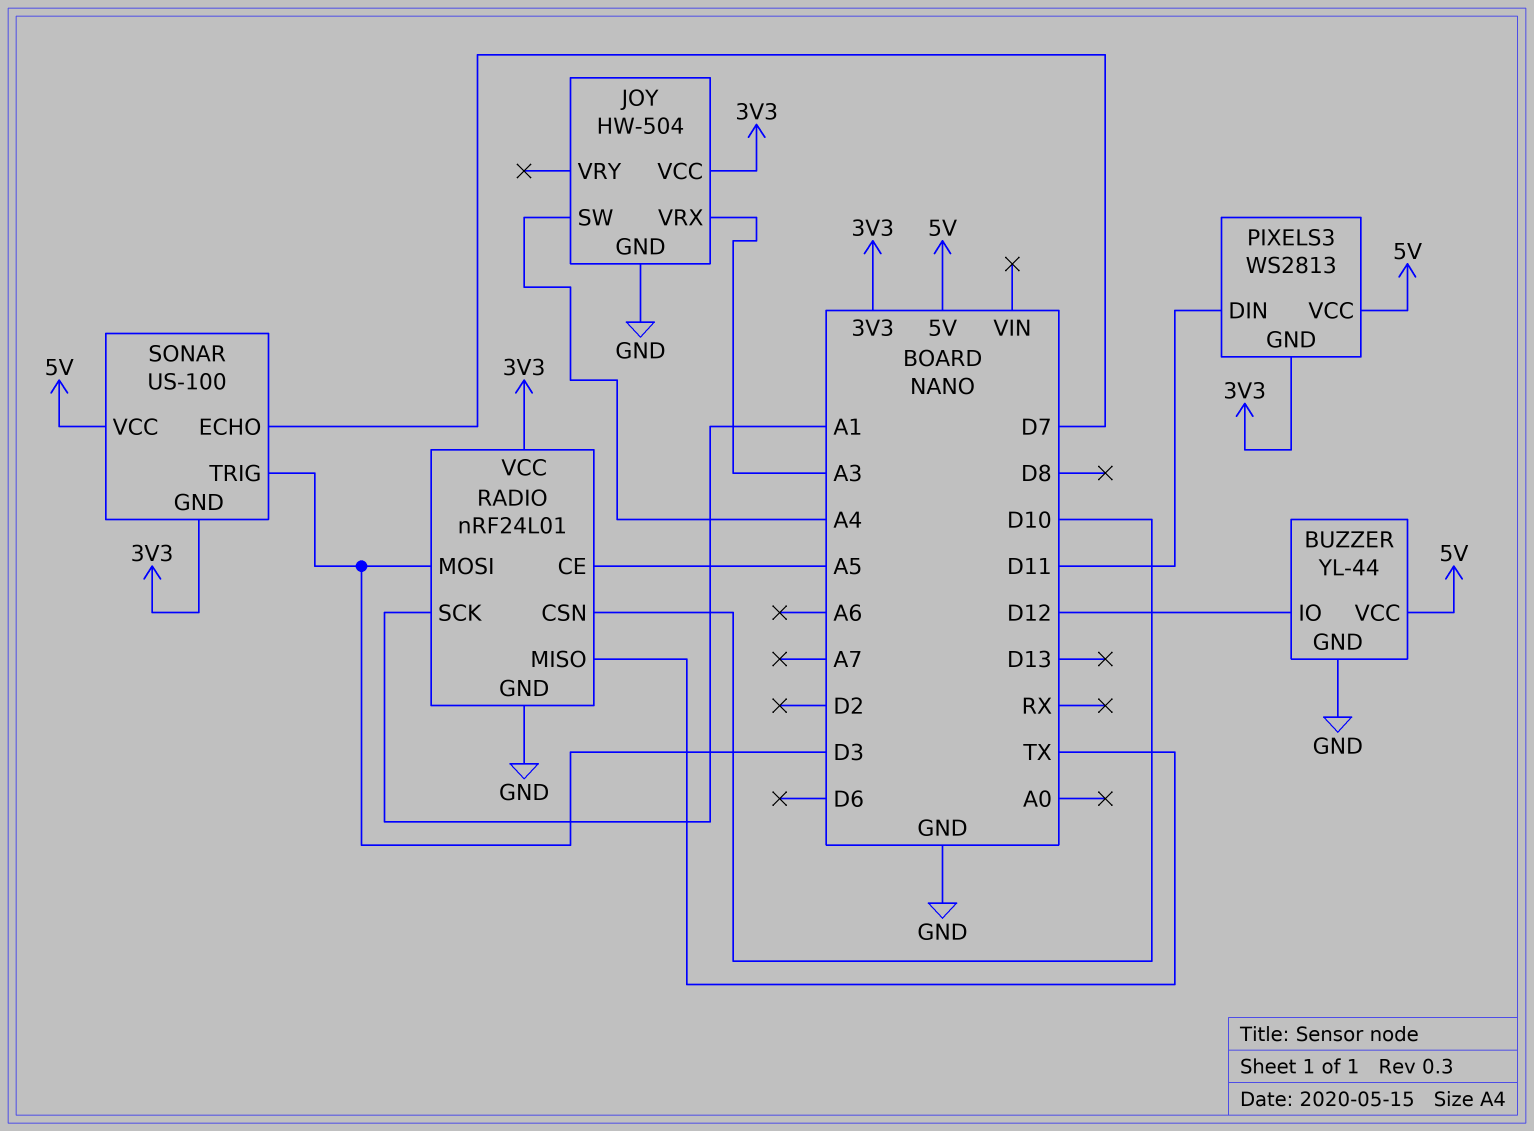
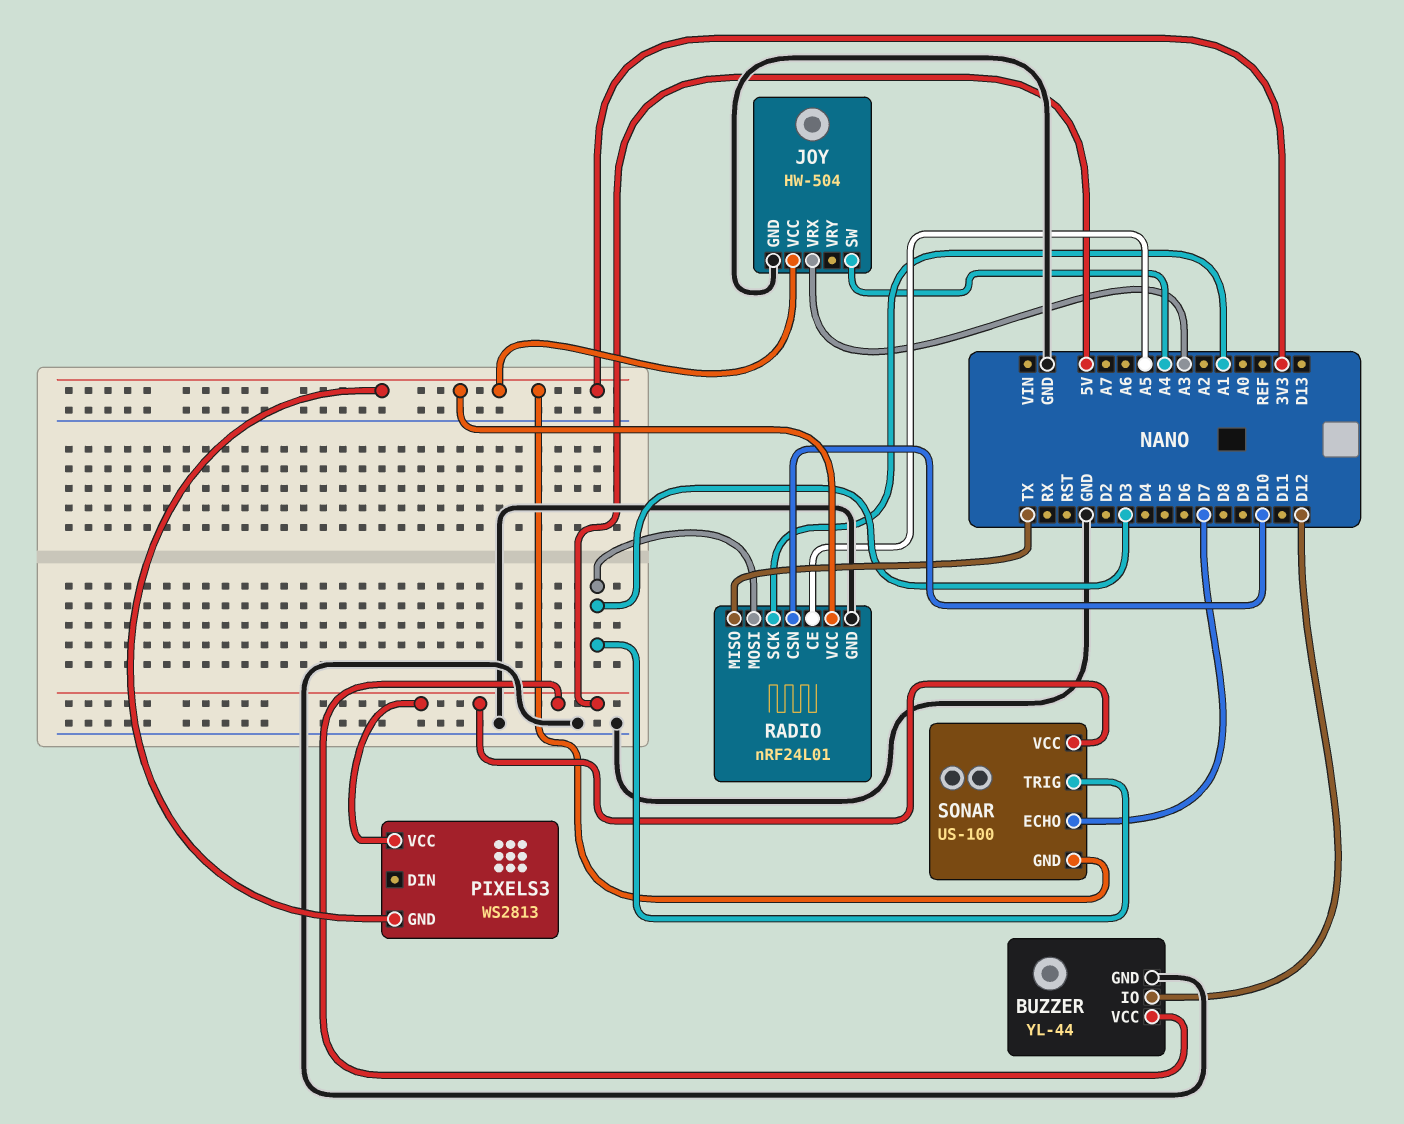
PIXELS3 pin DIN: D11 -> none

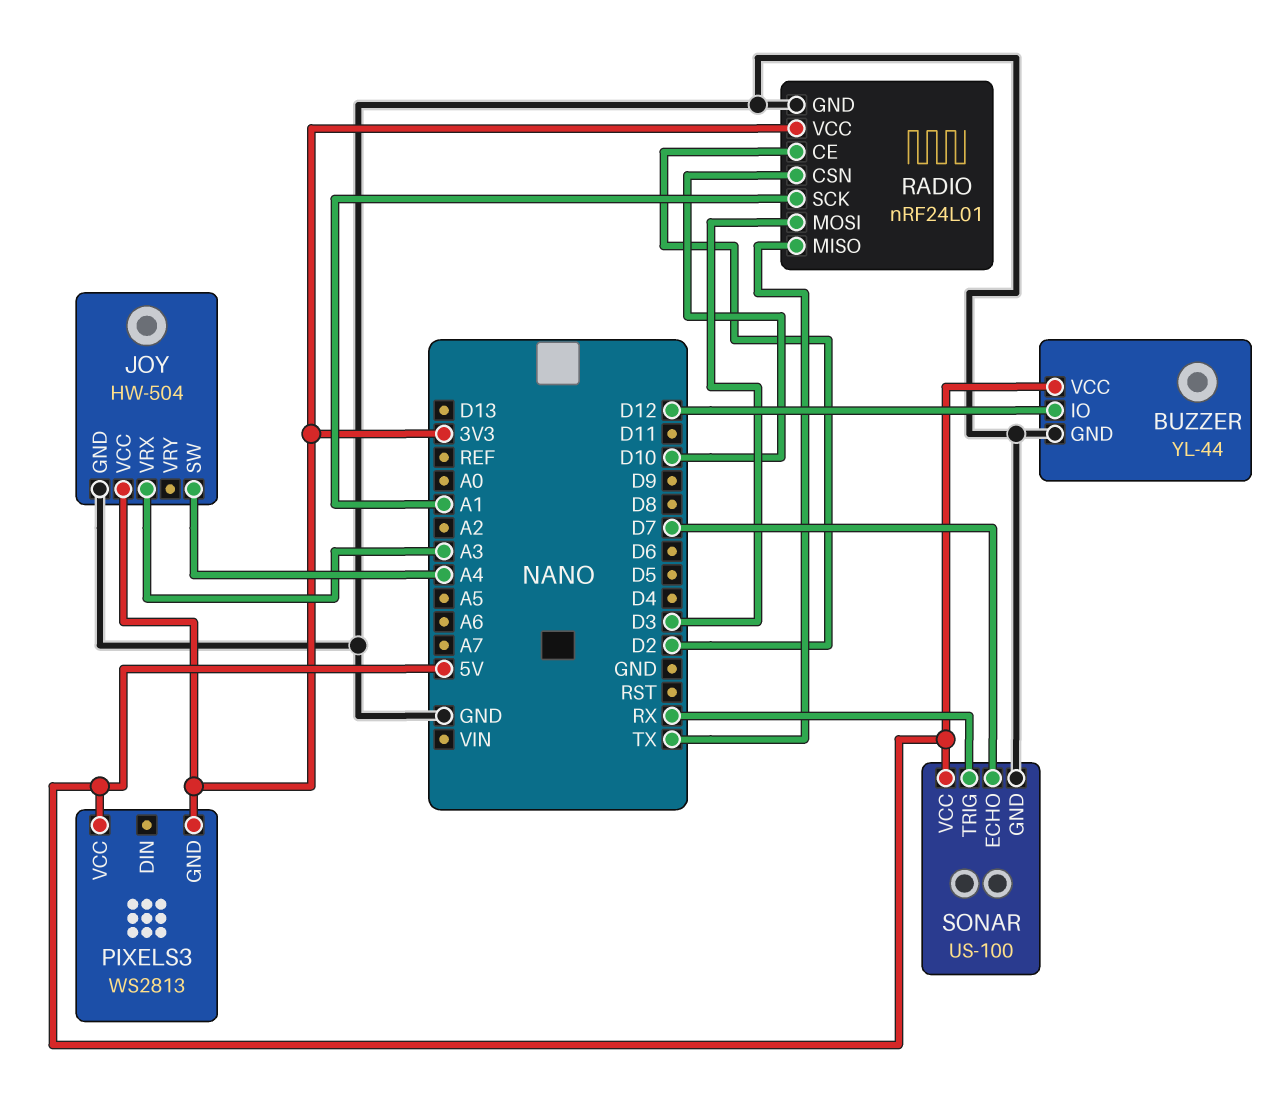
RADIO pin CE: A5 -> D2
SONAR pin GND: 3V3 -> GND
SONAR pin TRIG: D3 -> RX

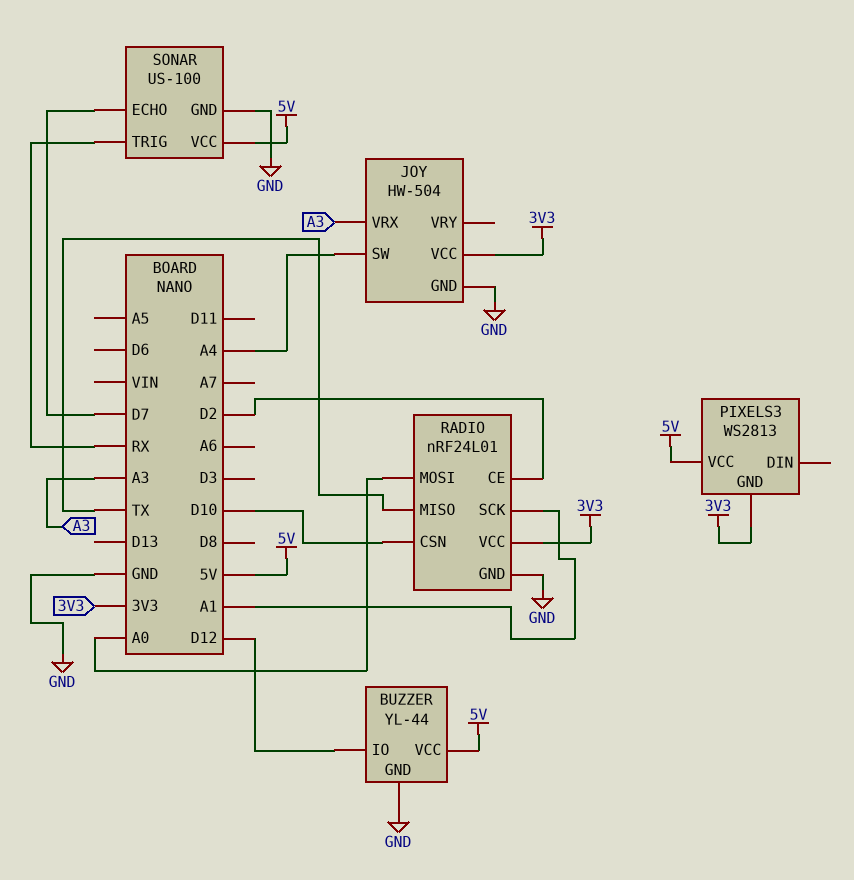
RADIO pin MOSI: D3 -> A0

